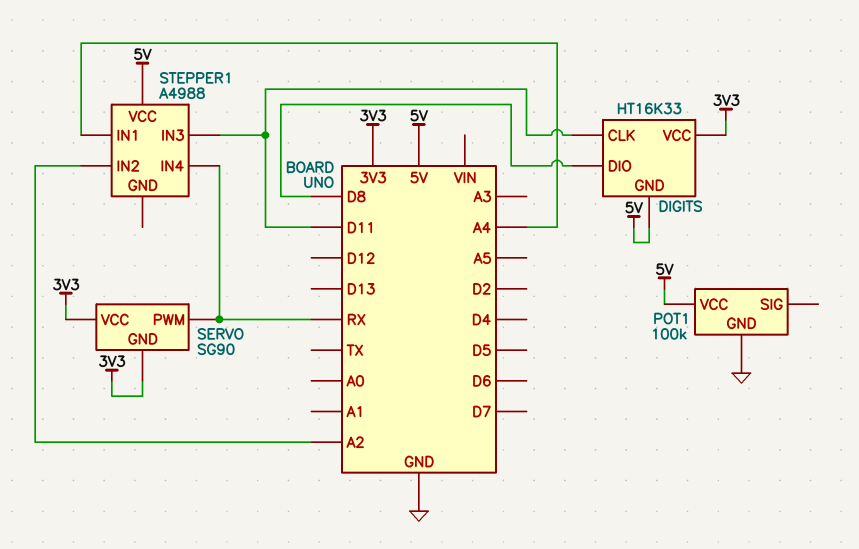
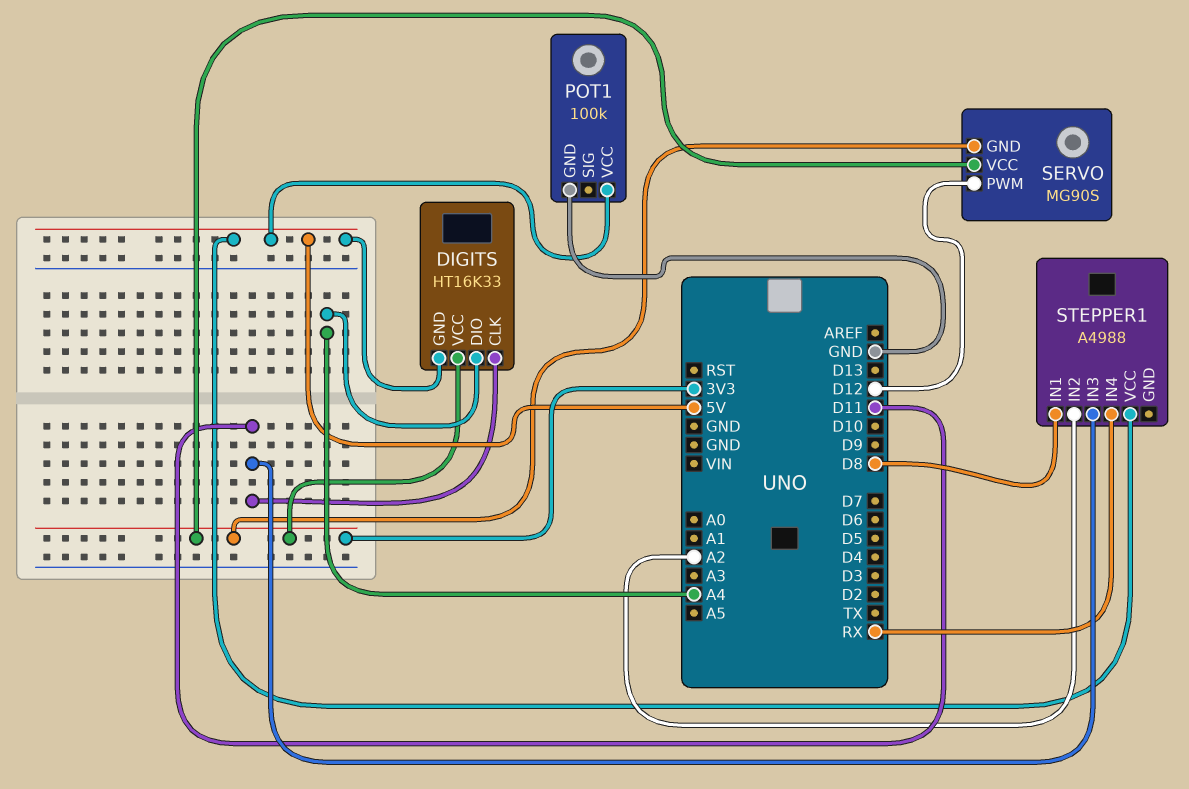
DIGITS pin DIO: D8 -> A4
SERVO: SG90 -> MG90S
SERVO pin PWM: RX -> D12
STEPPER1 pin IN1: A4 -> D8

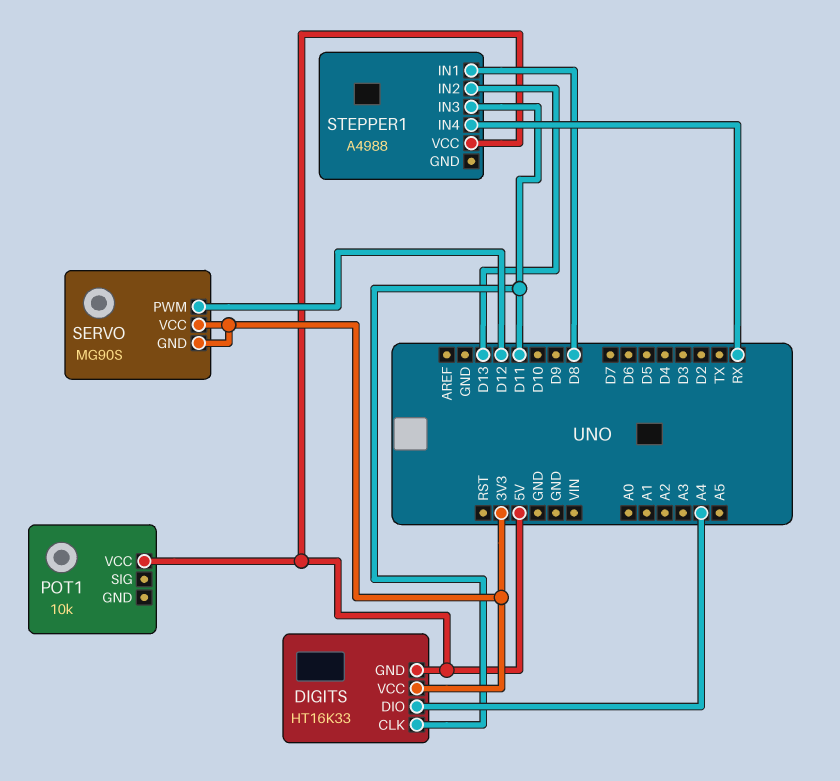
POT1: 100k -> 10k
POT1 pin GND: GND -> none
STEPPER1 pin IN2: A2 -> D13

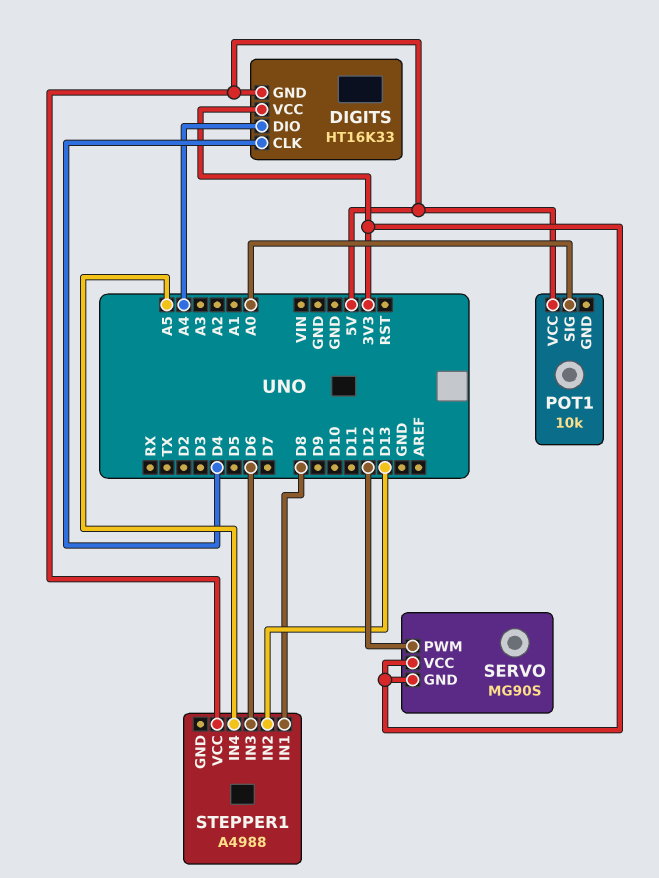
DIGITS pin CLK: D11 -> D4
POT1 pin SIG: none -> A0
STEPPER1 pin IN3: D11 -> D6
STEPPER1 pin IN4: RX -> A5

